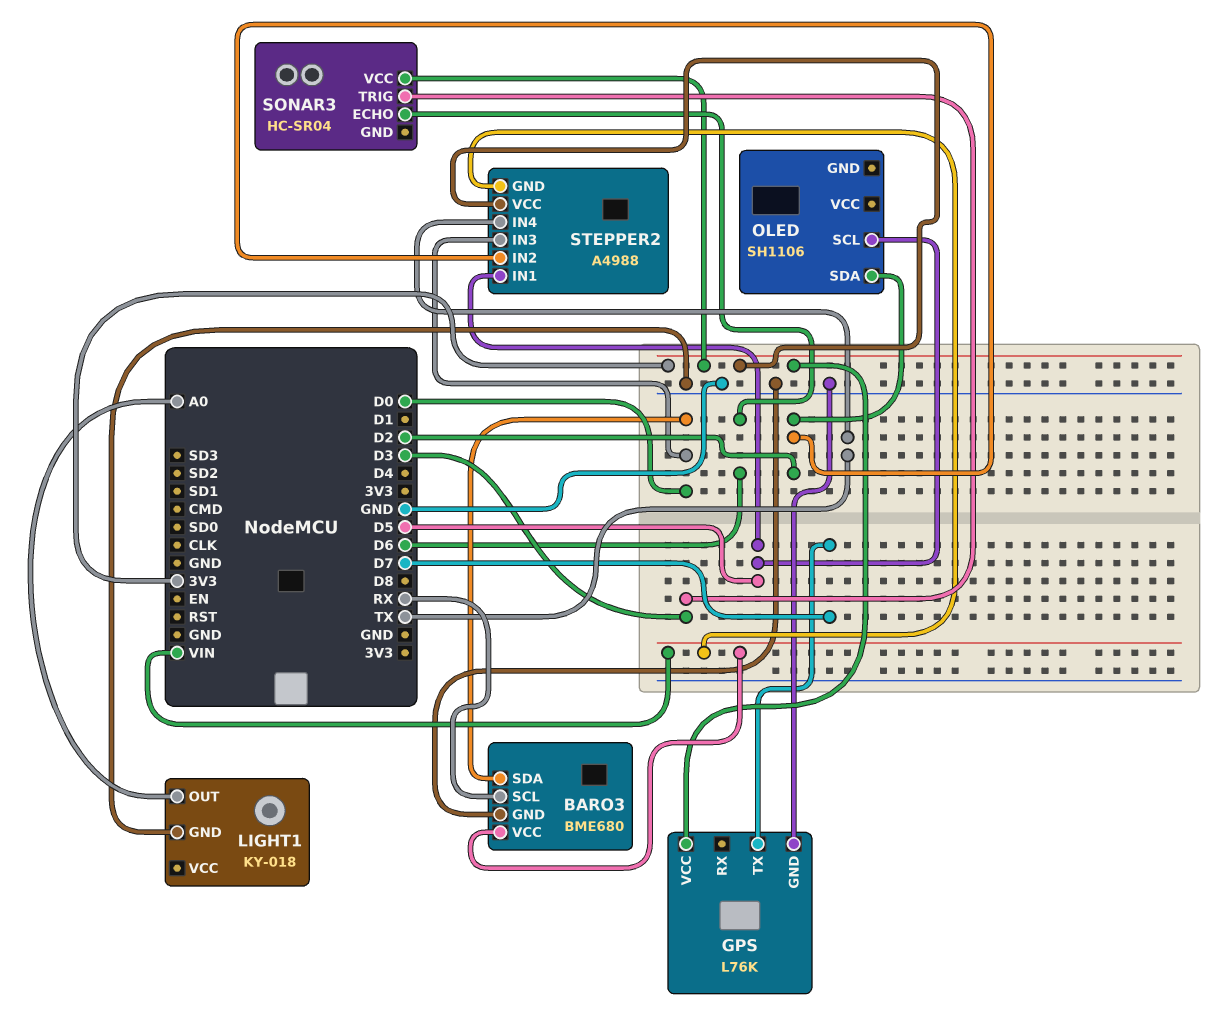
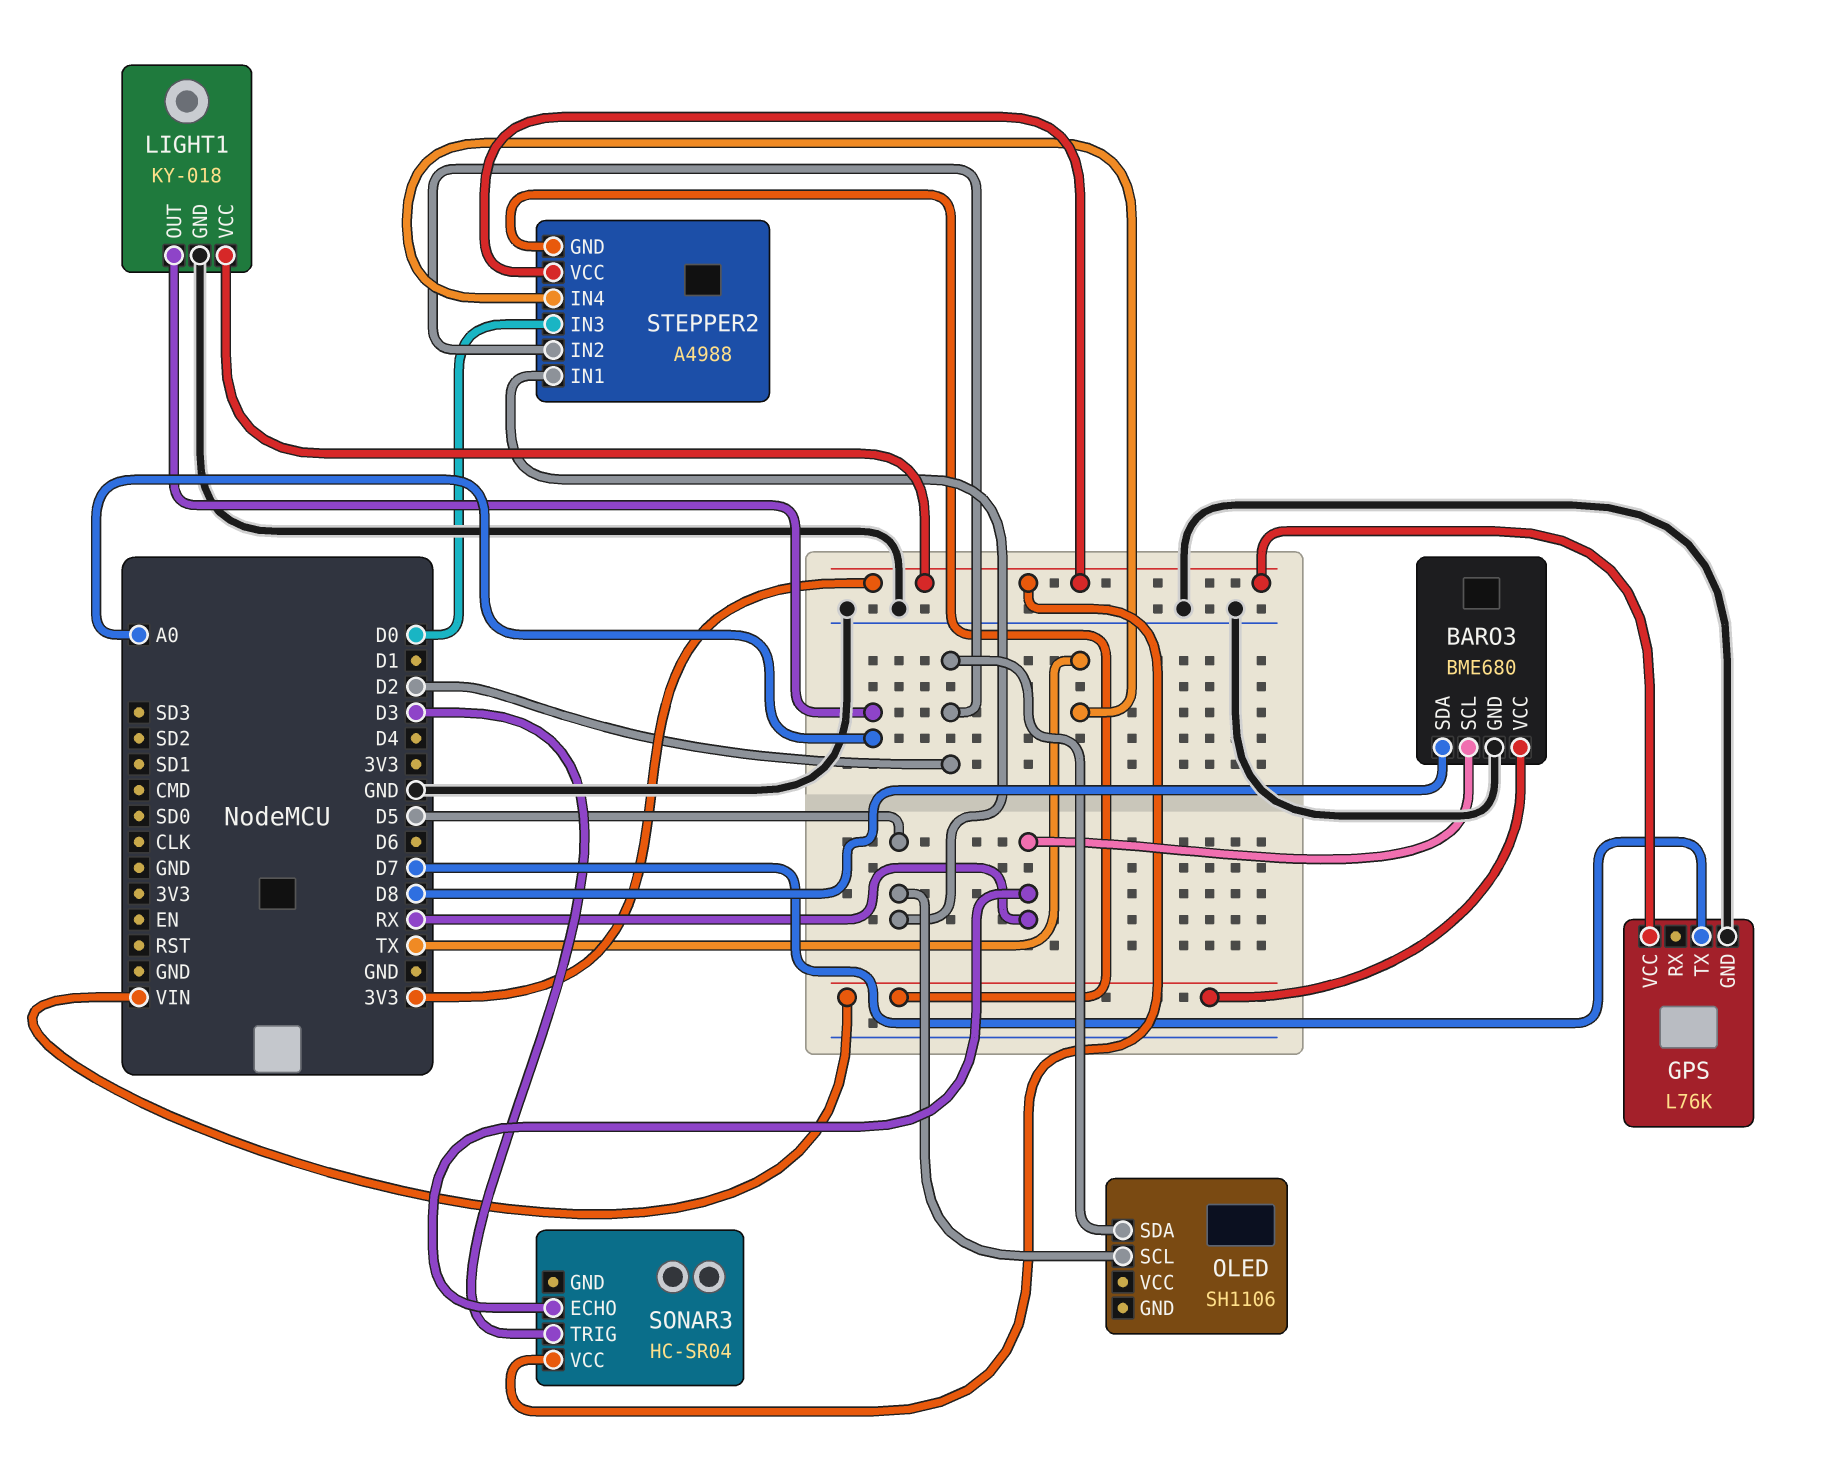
BARO3 pin SDA: D0 -> D8
LIGHT1 pin VCC: none -> 3V3
SONAR3 pin ECHO: D6 -> RX

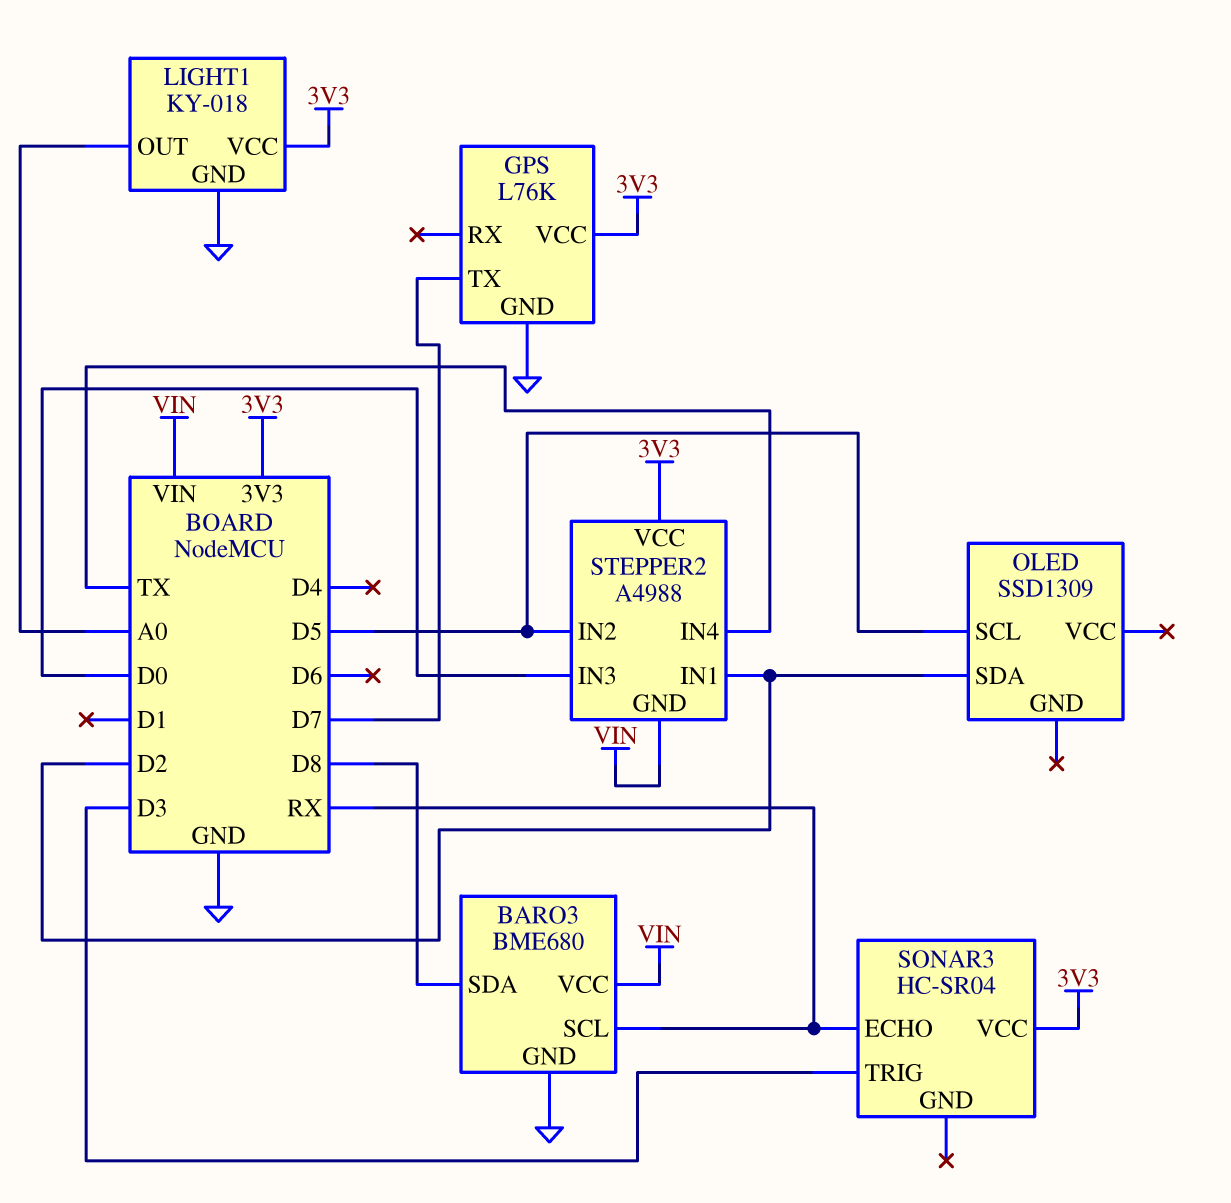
OLED: SH1106 -> SSD1309
STEPPER2 pin IN1: D5 -> D2
STEPPER2 pin IN2: D2 -> D5

